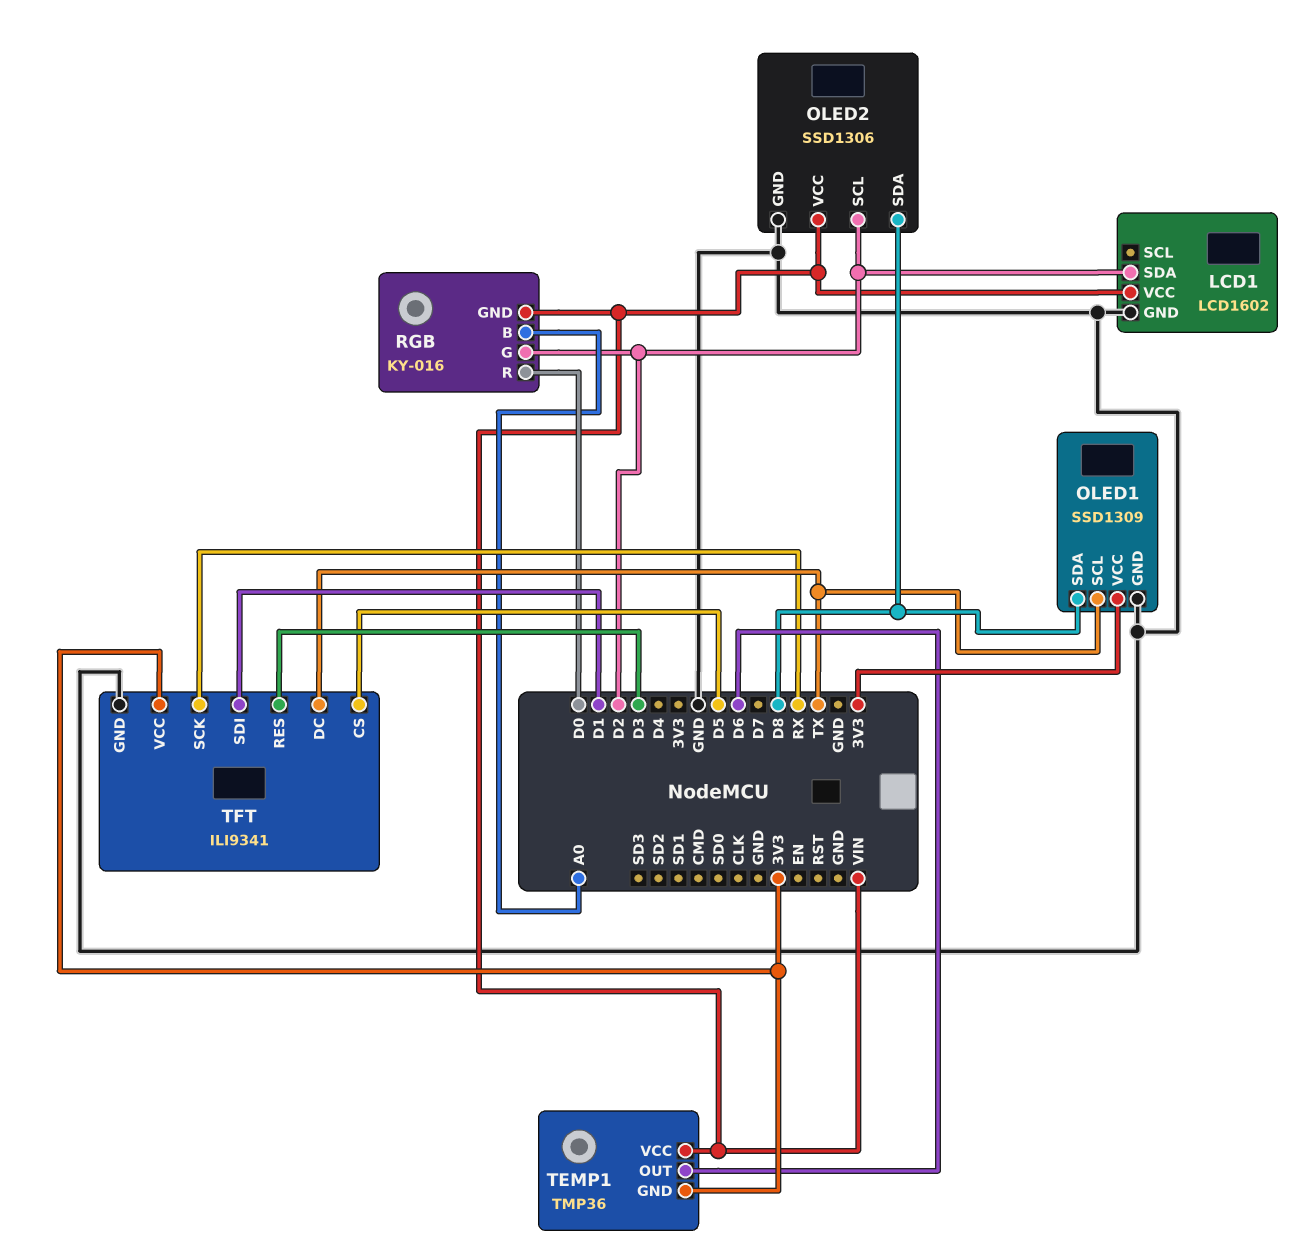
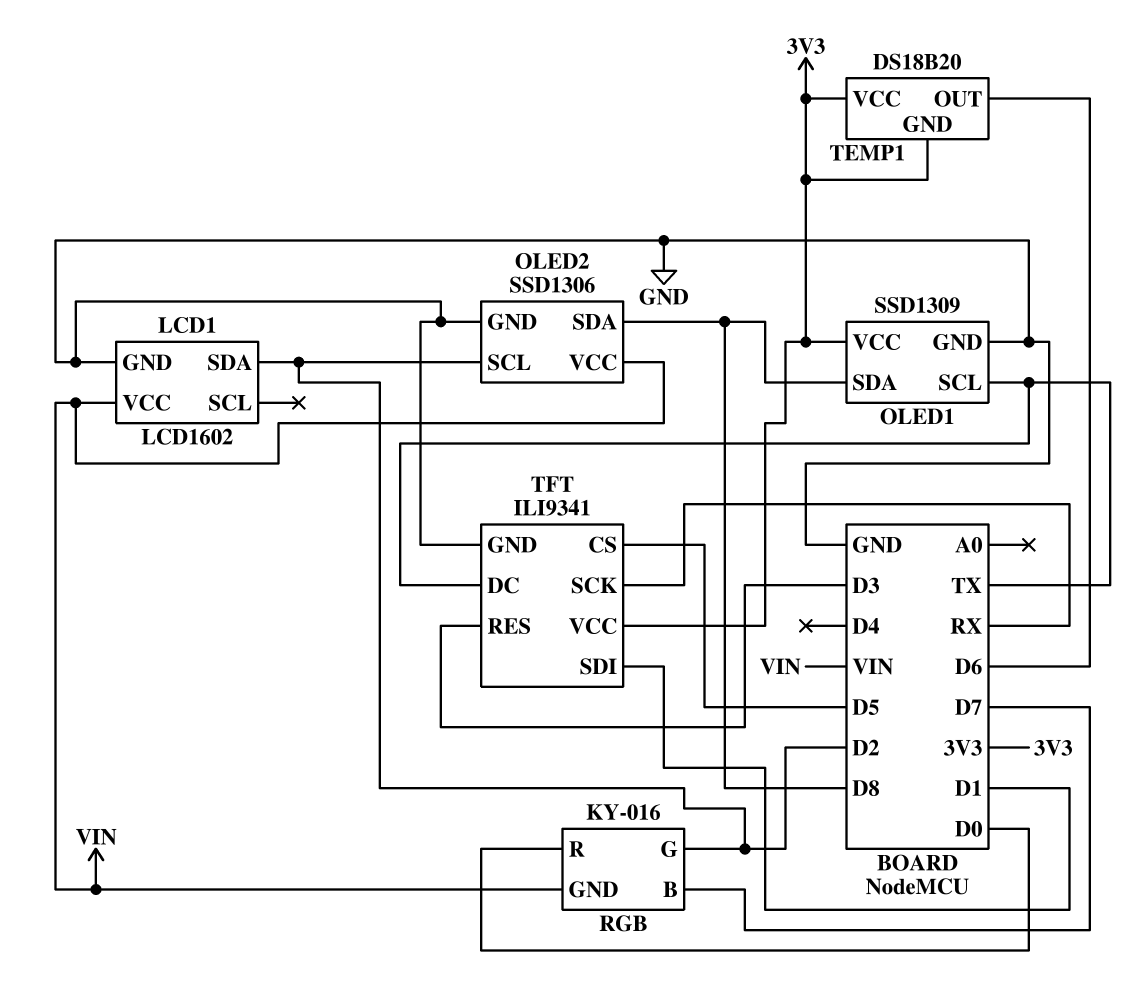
RGB pin B: A0 -> D7
TEMP1: TMP36 -> DS18B20
TEMP1 pin VCC: VIN -> 3V3

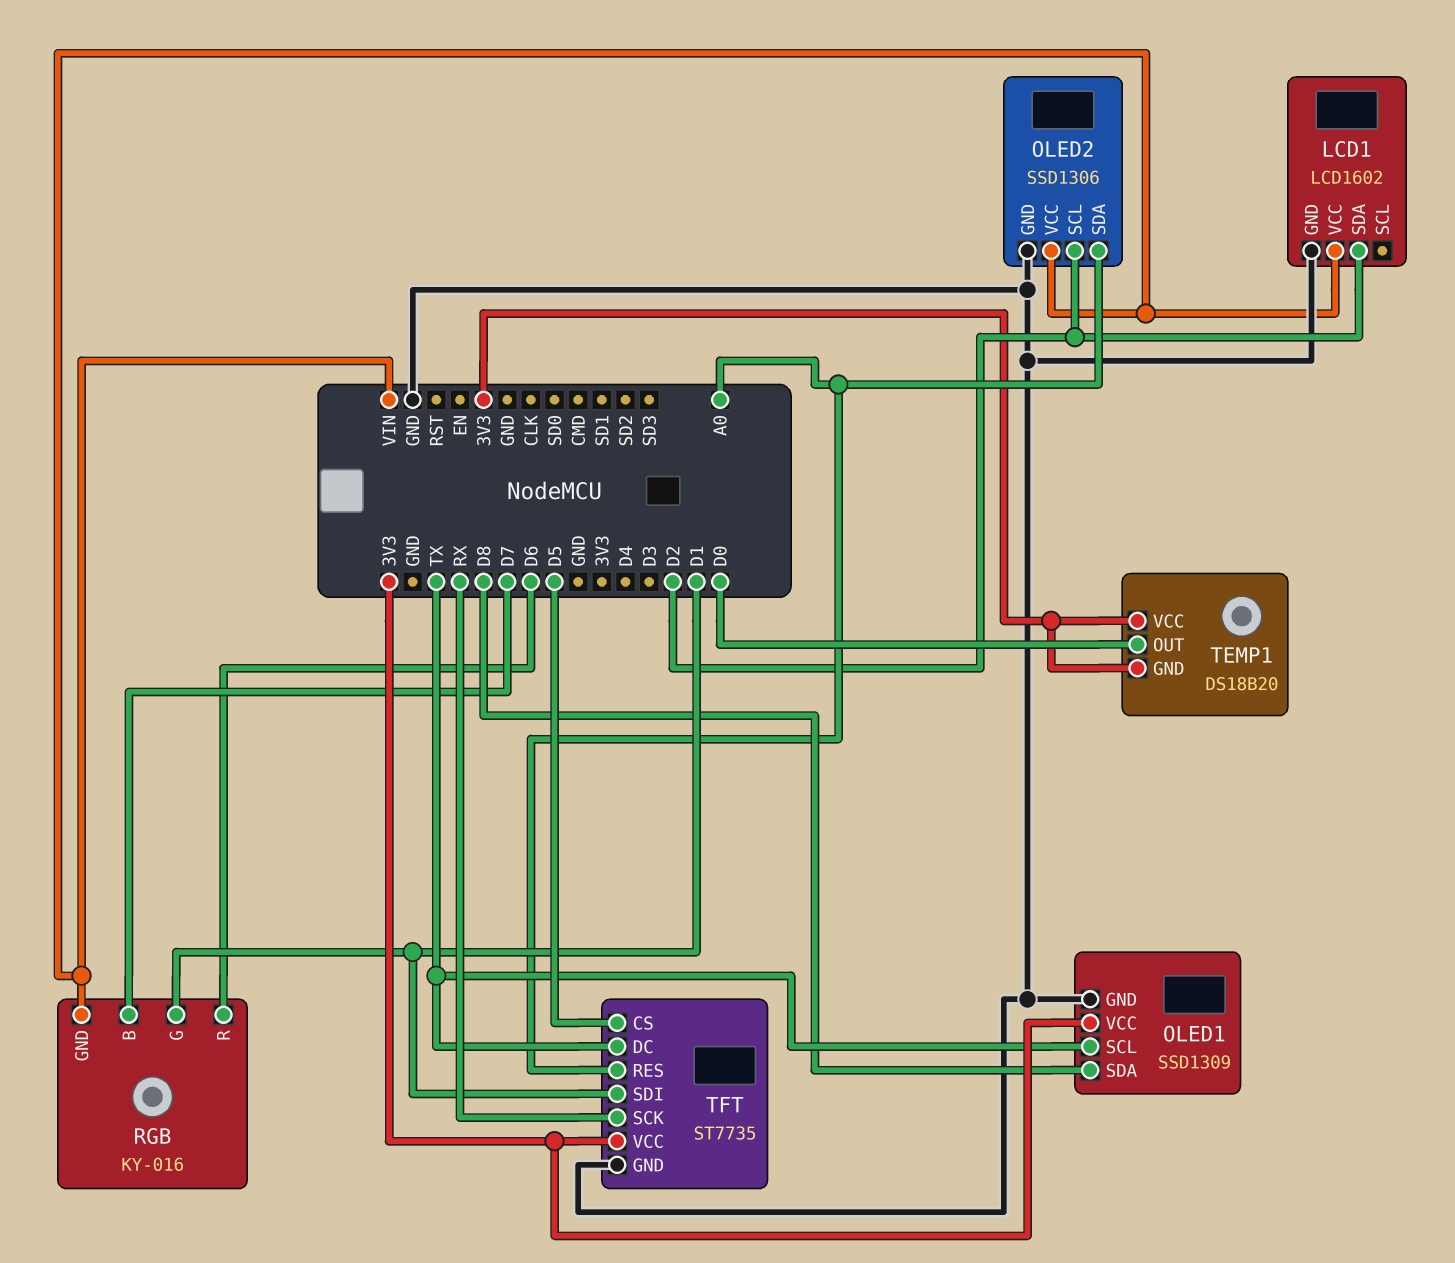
OLED2 pin SDA: D8 -> A0
RGB pin G: D2 -> D1
RGB pin R: D0 -> D6
TEMP1 pin OUT: D6 -> D0
TFT: ILI9341 -> ST7735
TFT pin RES: D3 -> A0

